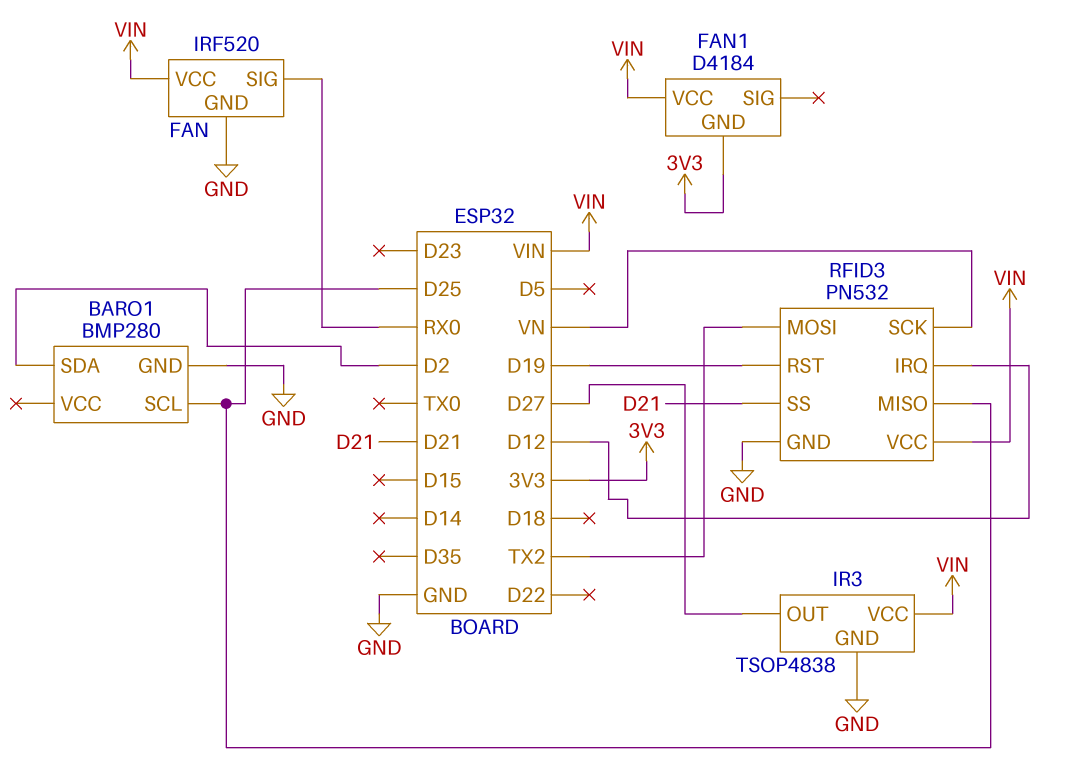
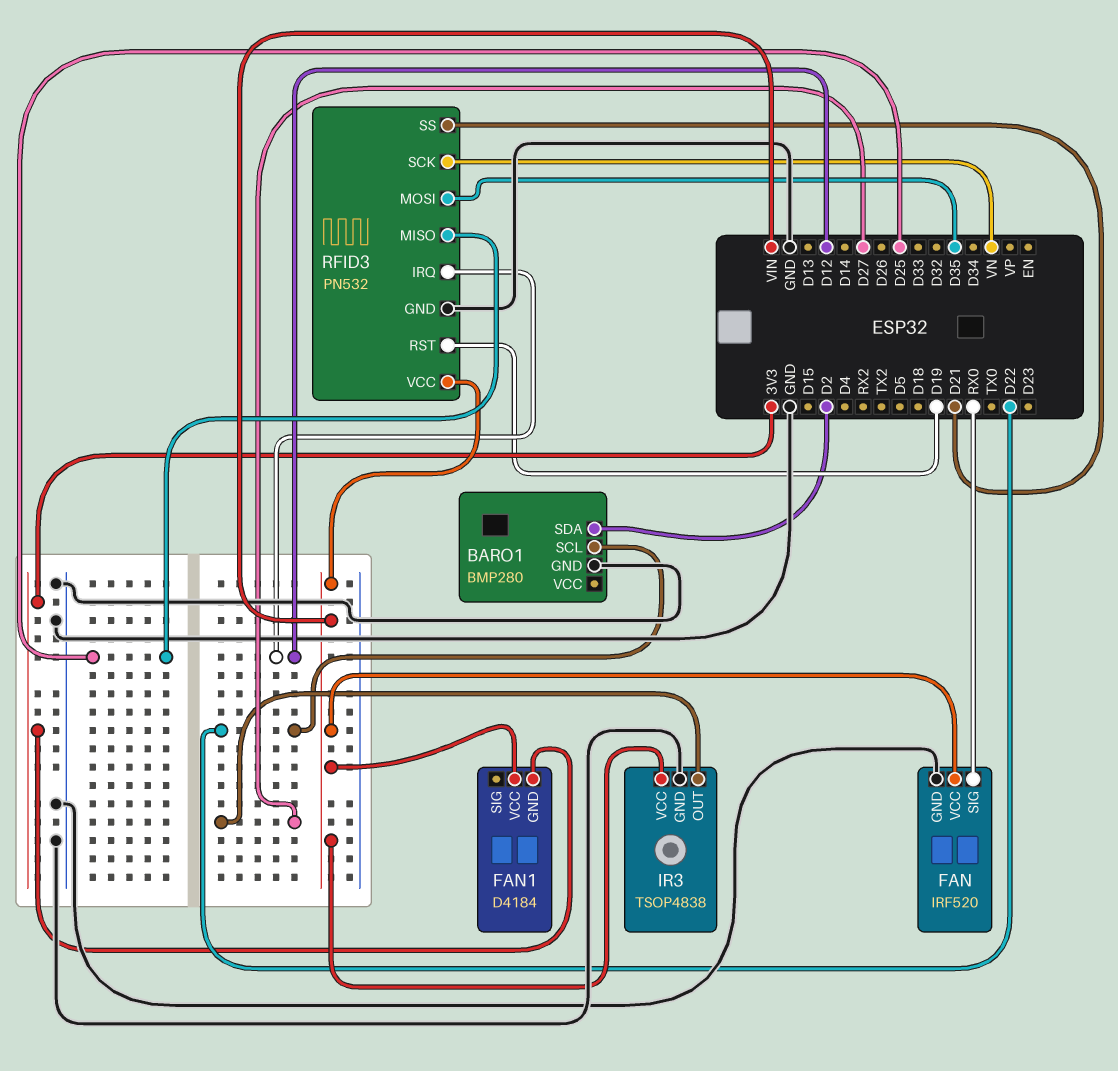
BARO1 pin SCL: D25 -> D22
RFID3 pin MOSI: TX2 -> D35

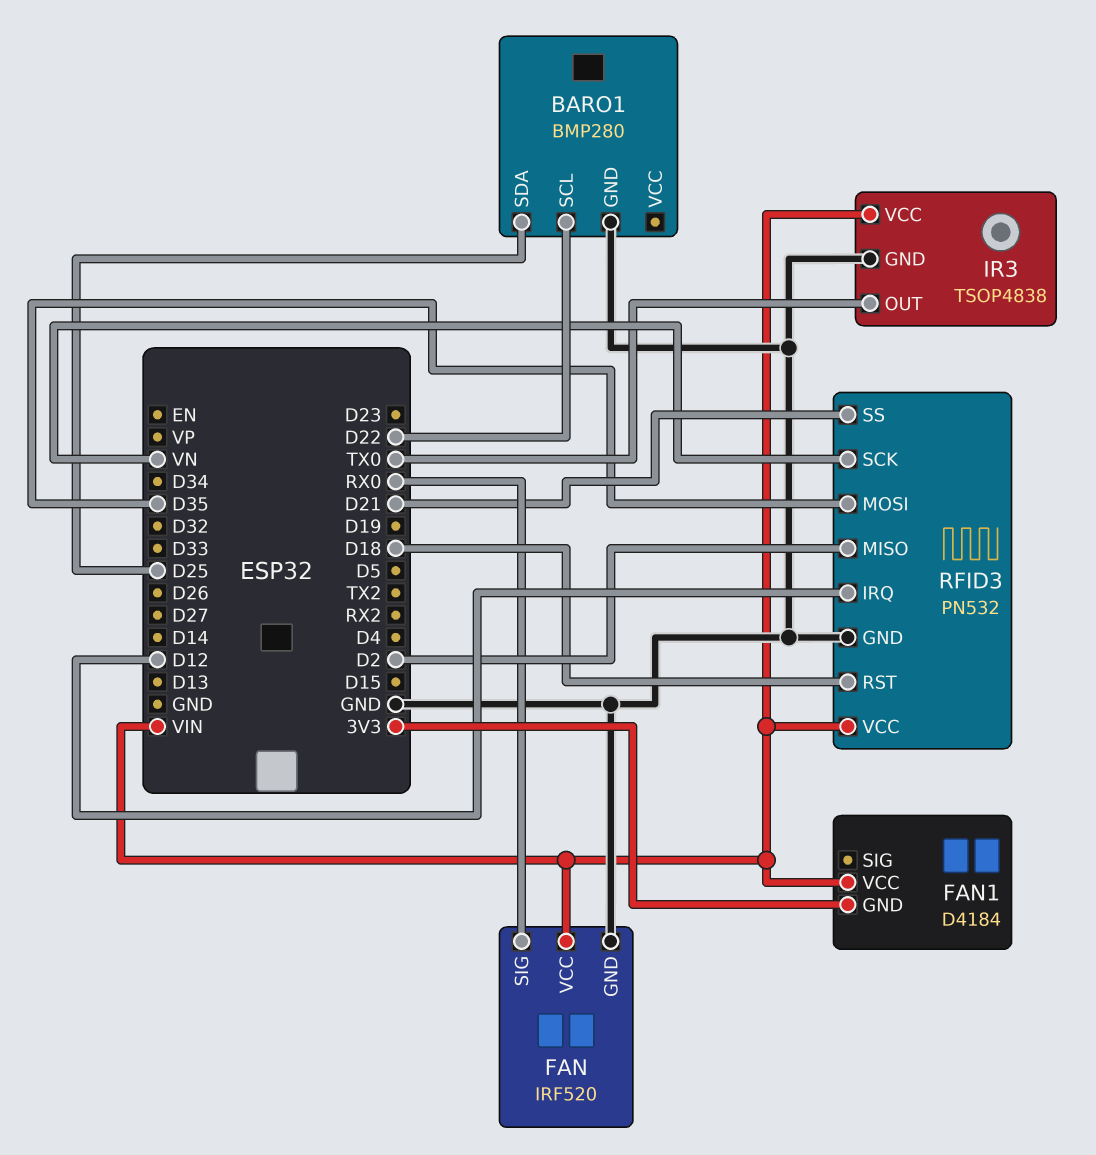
BARO1 pin SDA: D2 -> D25
IR3 pin OUT: D27 -> TX0
RFID3 pin MISO: D25 -> D2
RFID3 pin RST: D19 -> D18

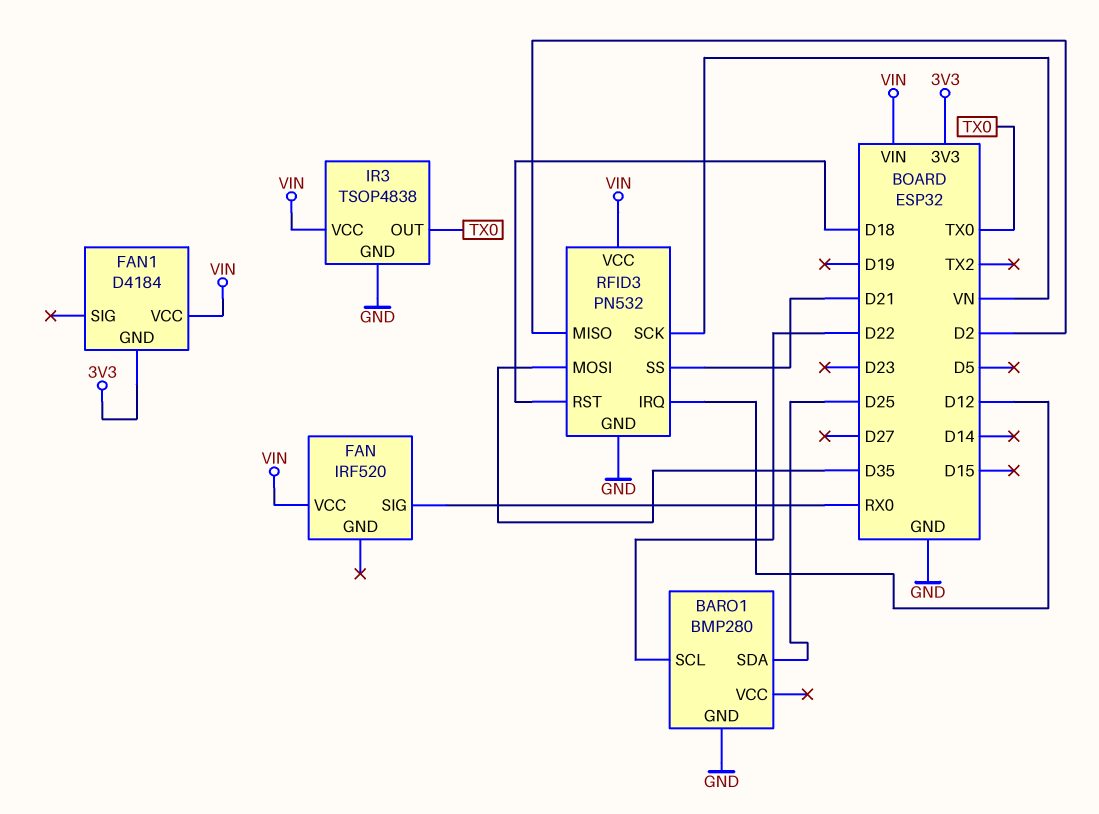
FAN pin GND: GND -> none

